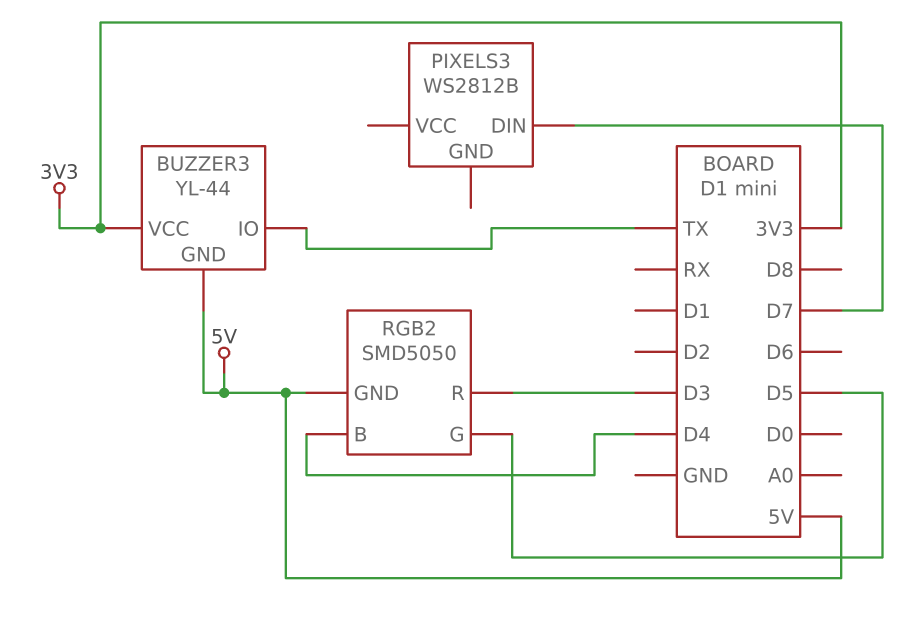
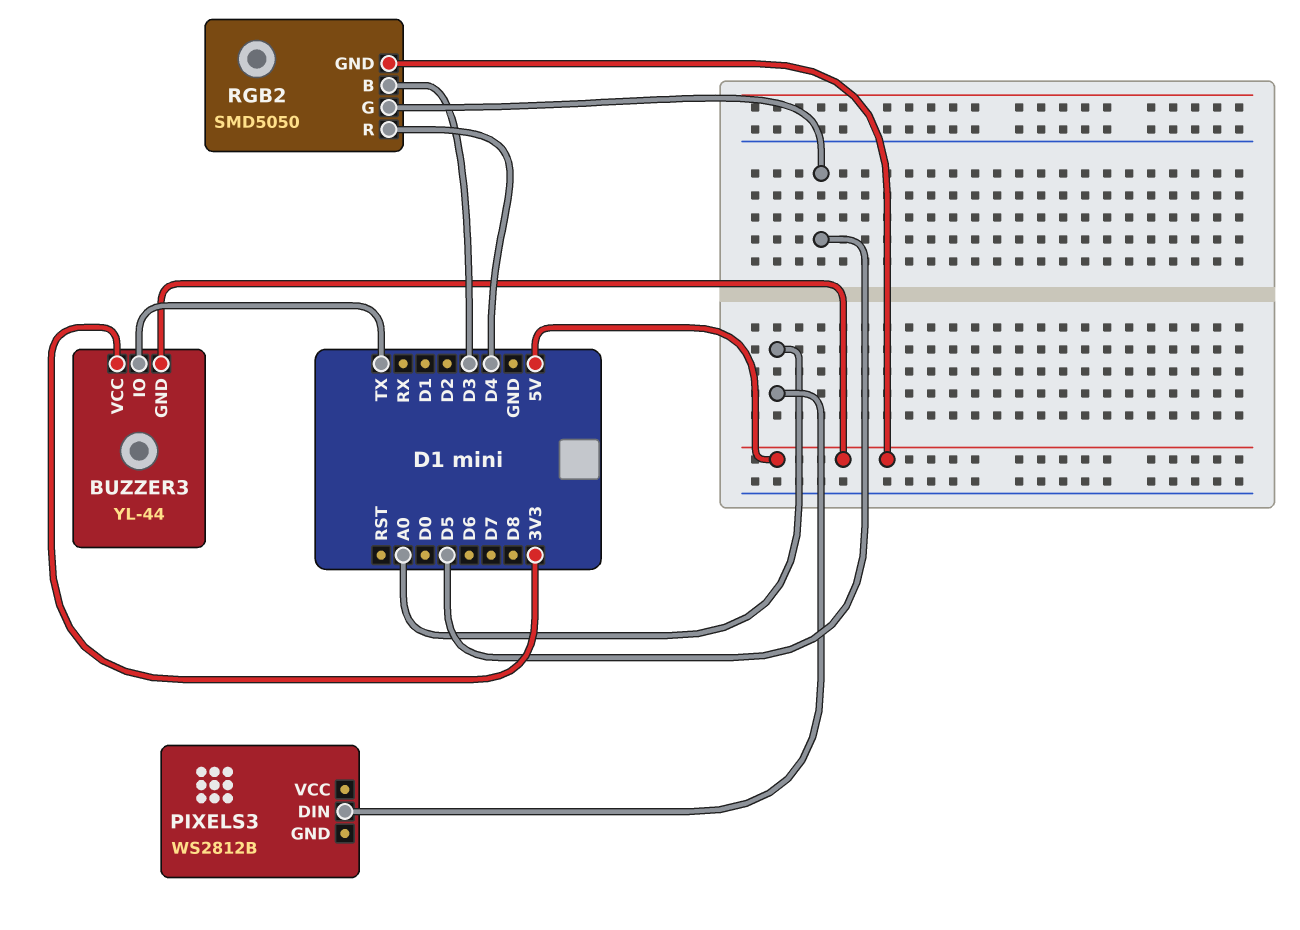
PIXELS3 pin DIN: D7 -> A0
RGB2 pin B: D4 -> D3
RGB2 pin R: D3 -> D4

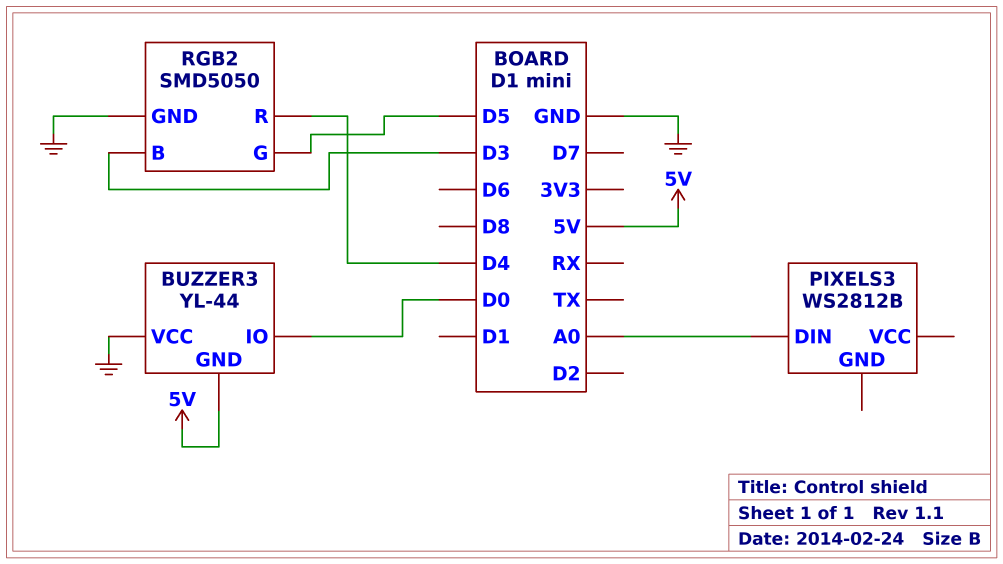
BUZZER3 pin IO: TX -> D0
BUZZER3 pin VCC: 3V3 -> GND
RGB2 pin GND: 5V -> GND

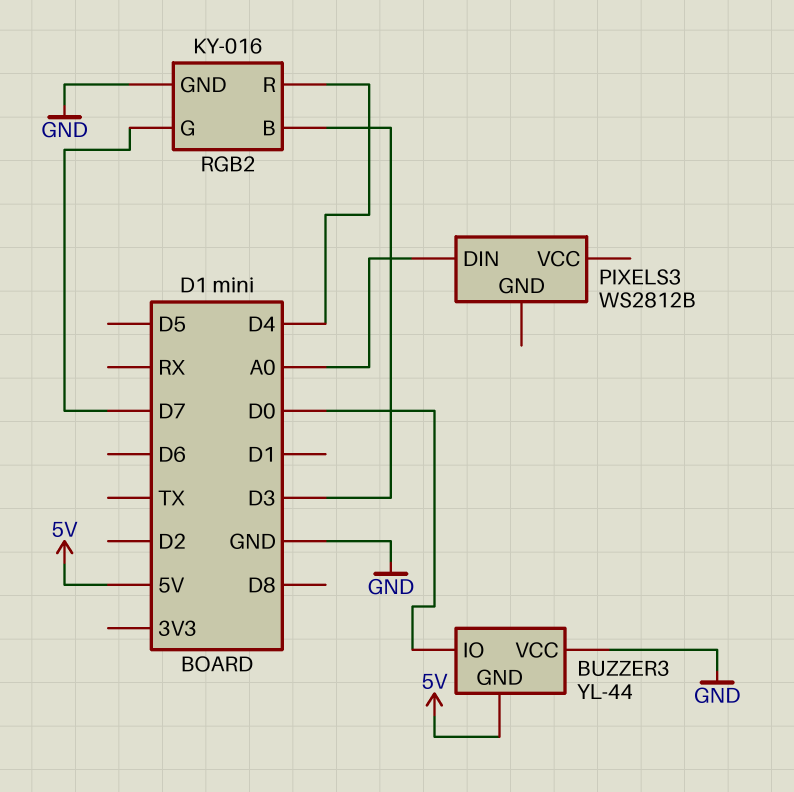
RGB2: SMD5050 -> KY-016
RGB2 pin G: D5 -> D7

